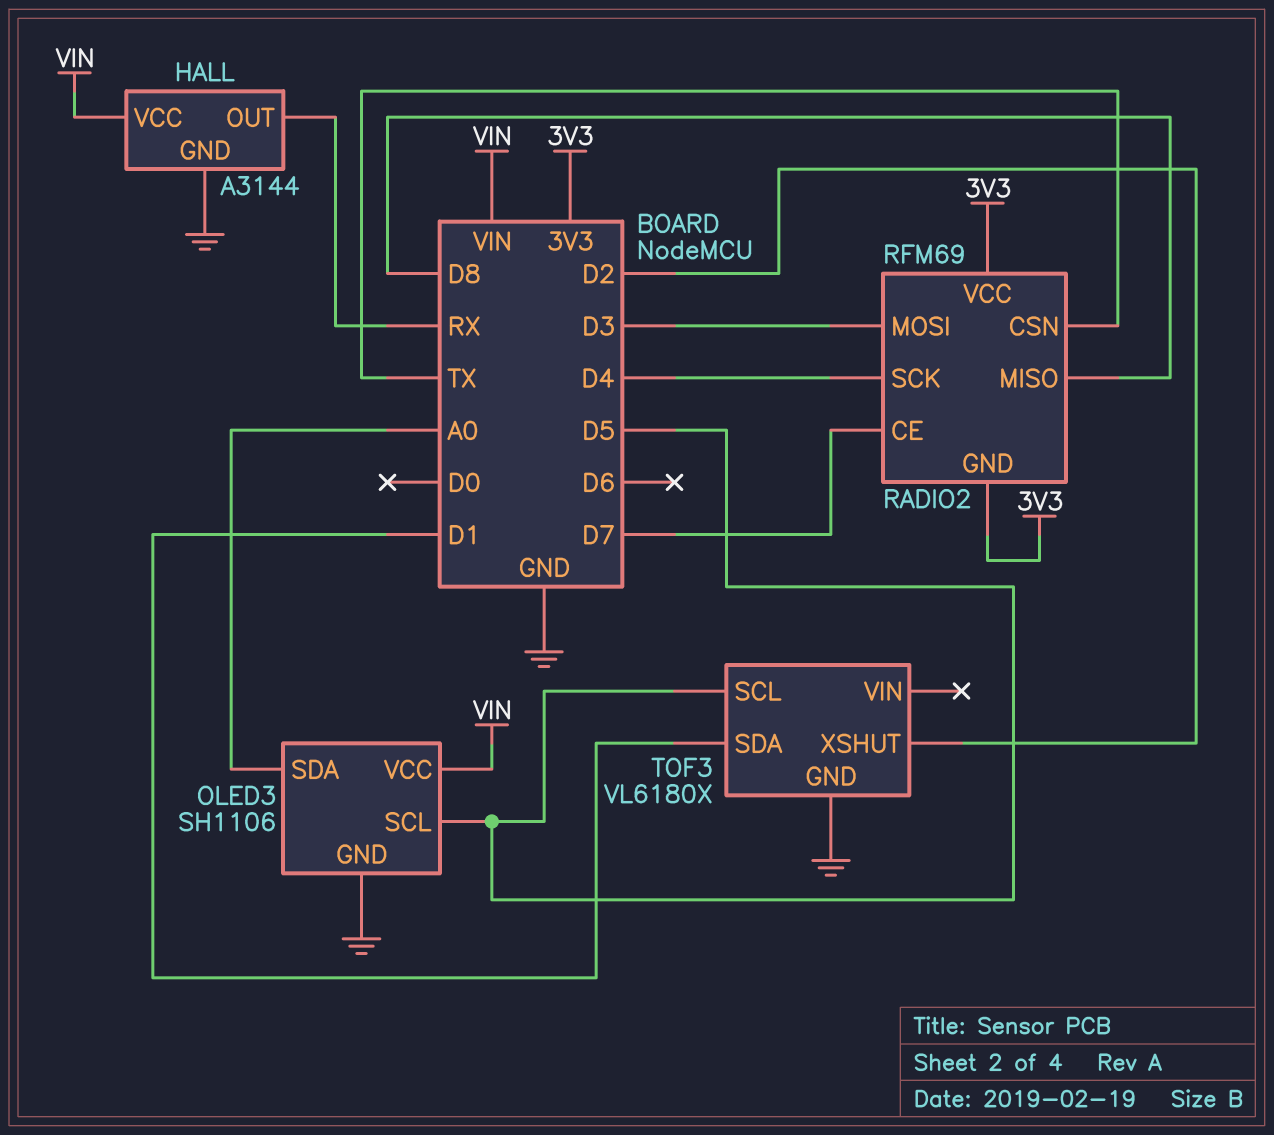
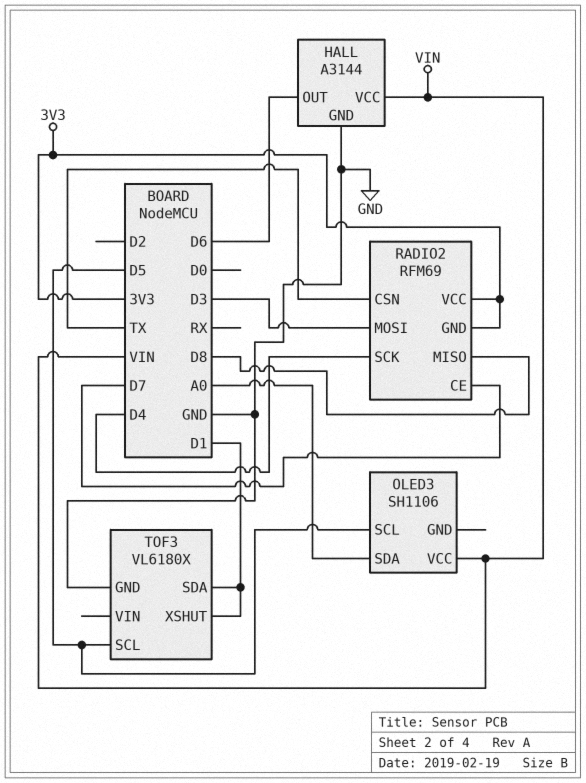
HALL pin OUT: RX -> D6
OLED3 pin GND: GND -> none
TOF3 pin XSHUT: D2 -> D1

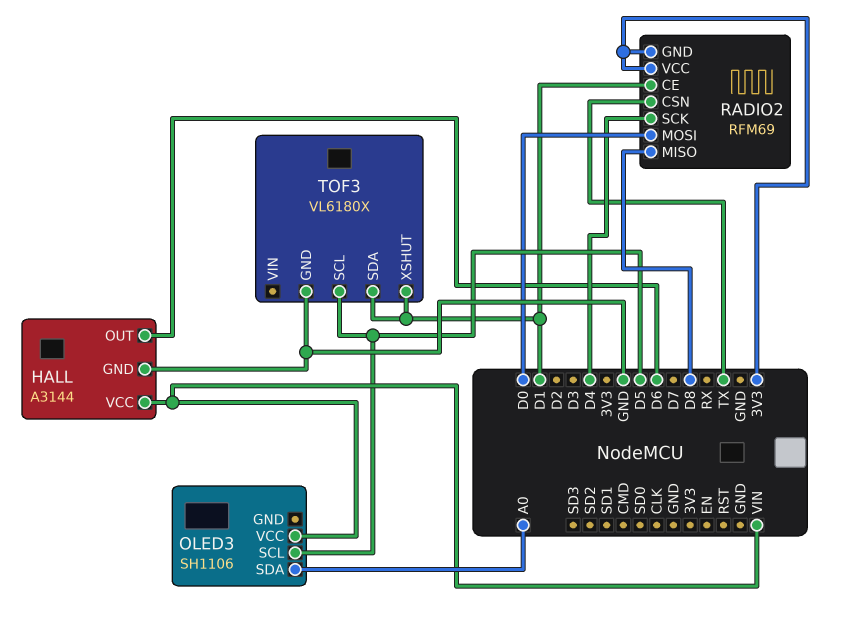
RADIO2 pin CE: D7 -> D1
RADIO2 pin MOSI: D3 -> D0

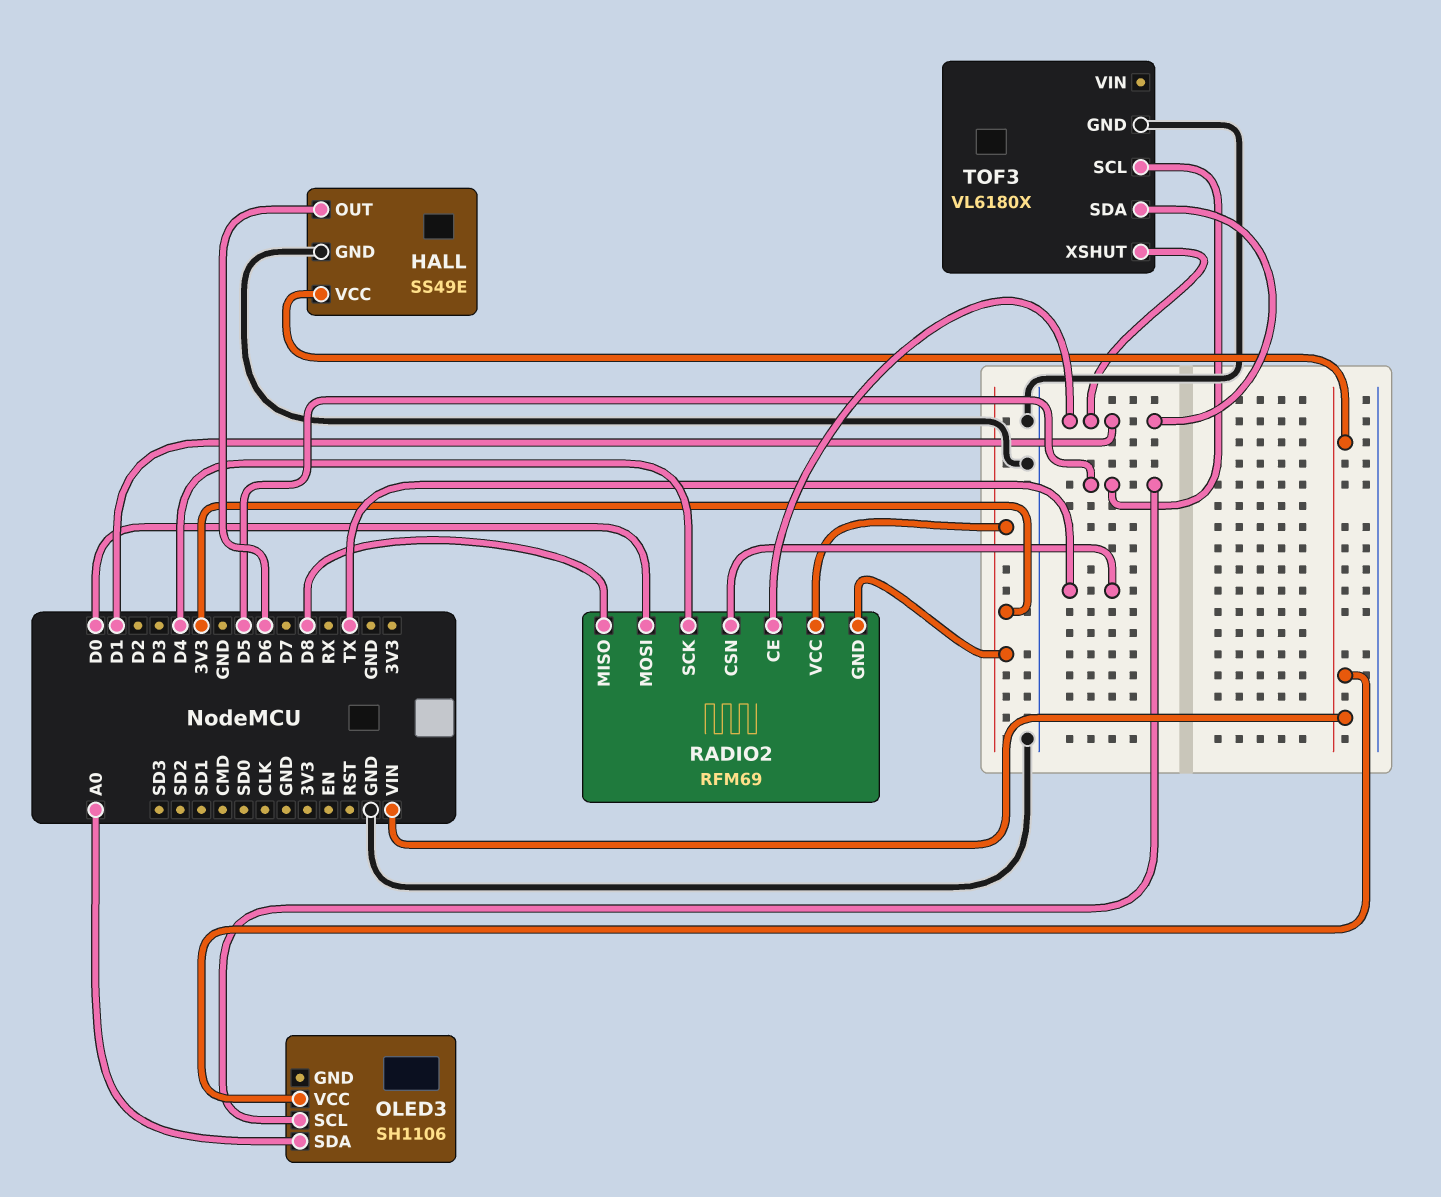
HALL: A3144 -> SS49E

